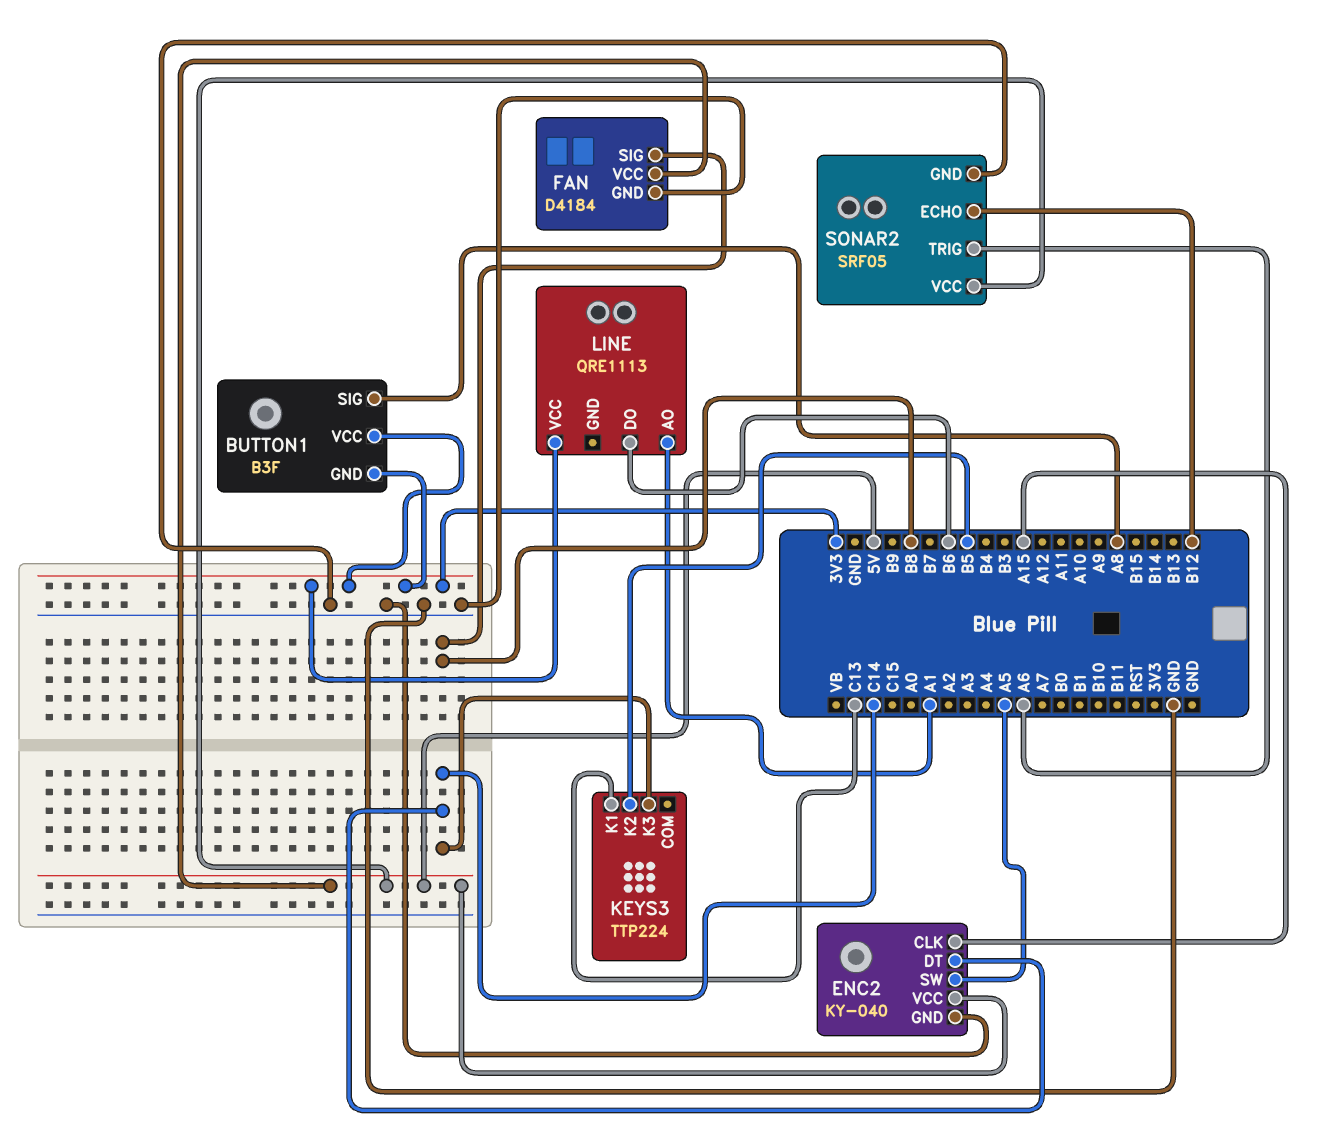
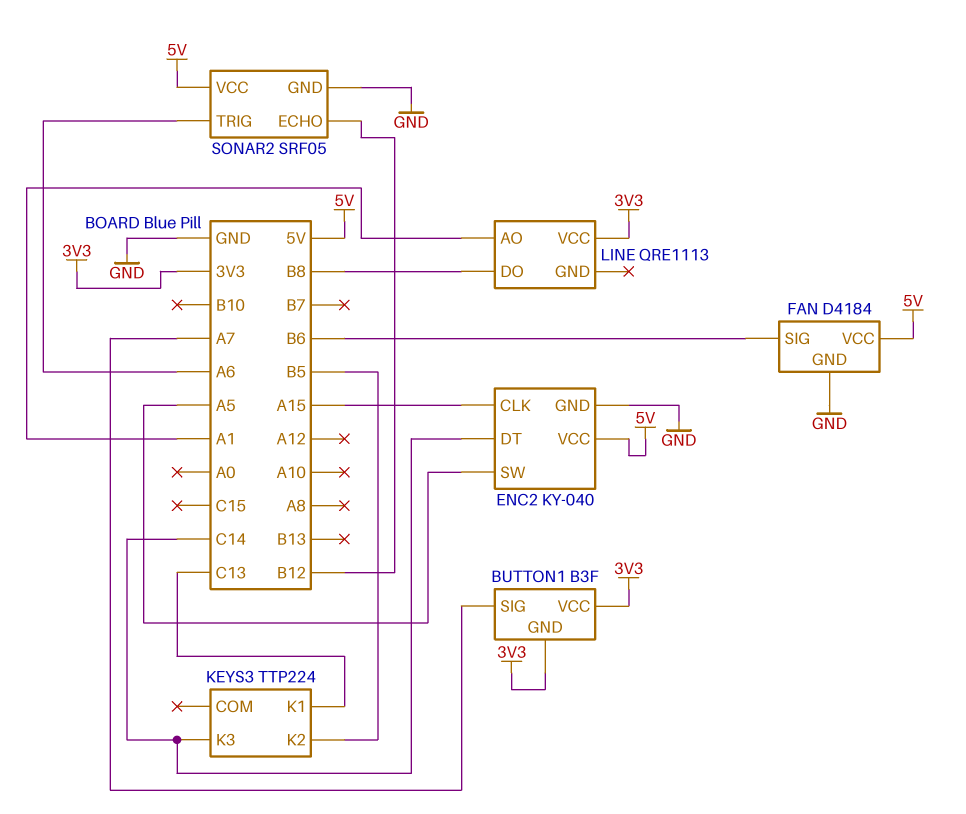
BUTTON1 pin SIG: A8 -> A7
FAN pin SIG: B8 -> B6
LINE pin DO: B6 -> B8

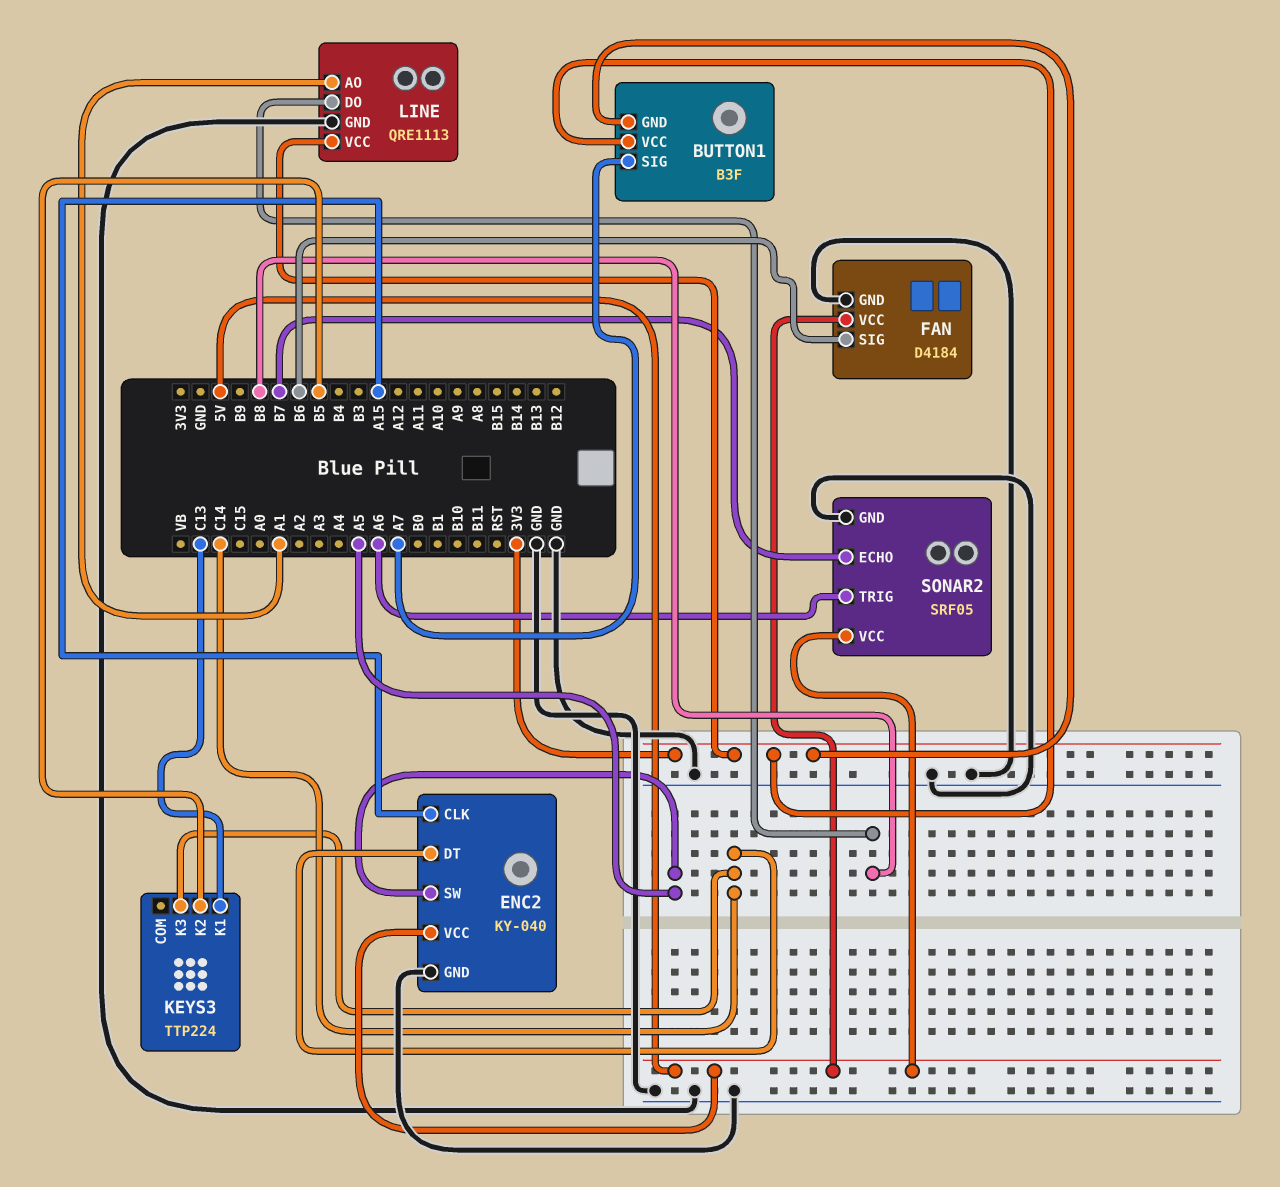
LINE pin GND: none -> GND
SONAR2 pin ECHO: B12 -> B7

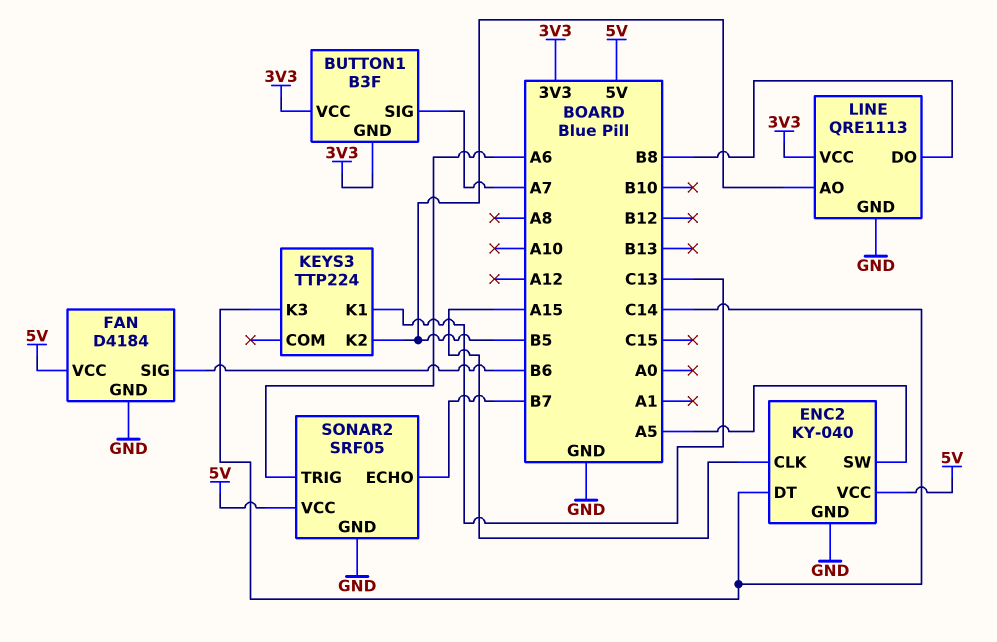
LINE pin AO: A1 -> B5

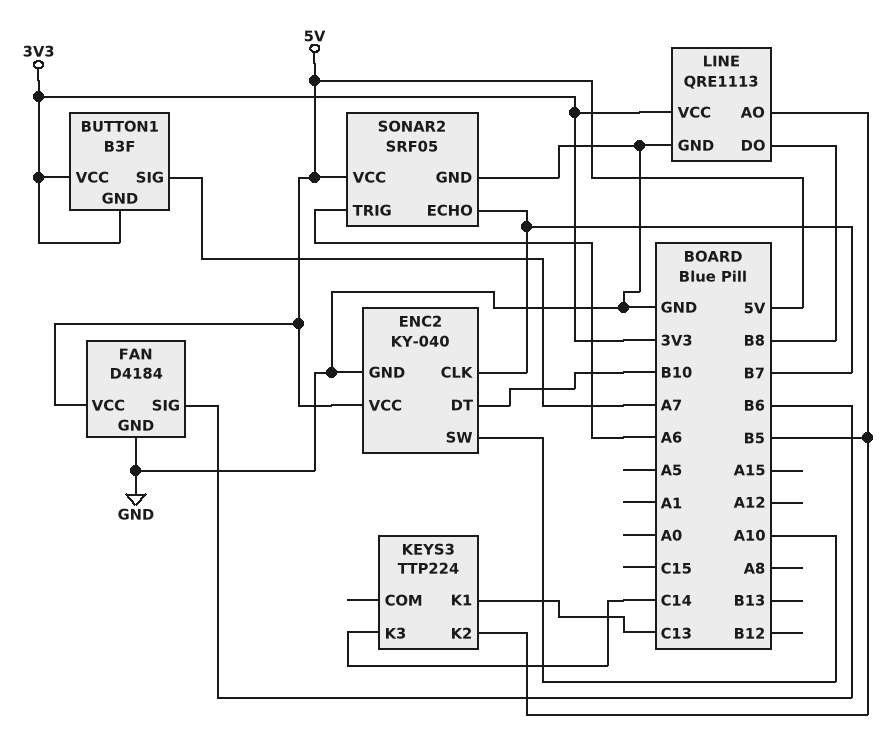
ENC2 pin CLK: A15 -> B7
ENC2 pin DT: C14 -> B10
ENC2 pin SW: A5 -> A10

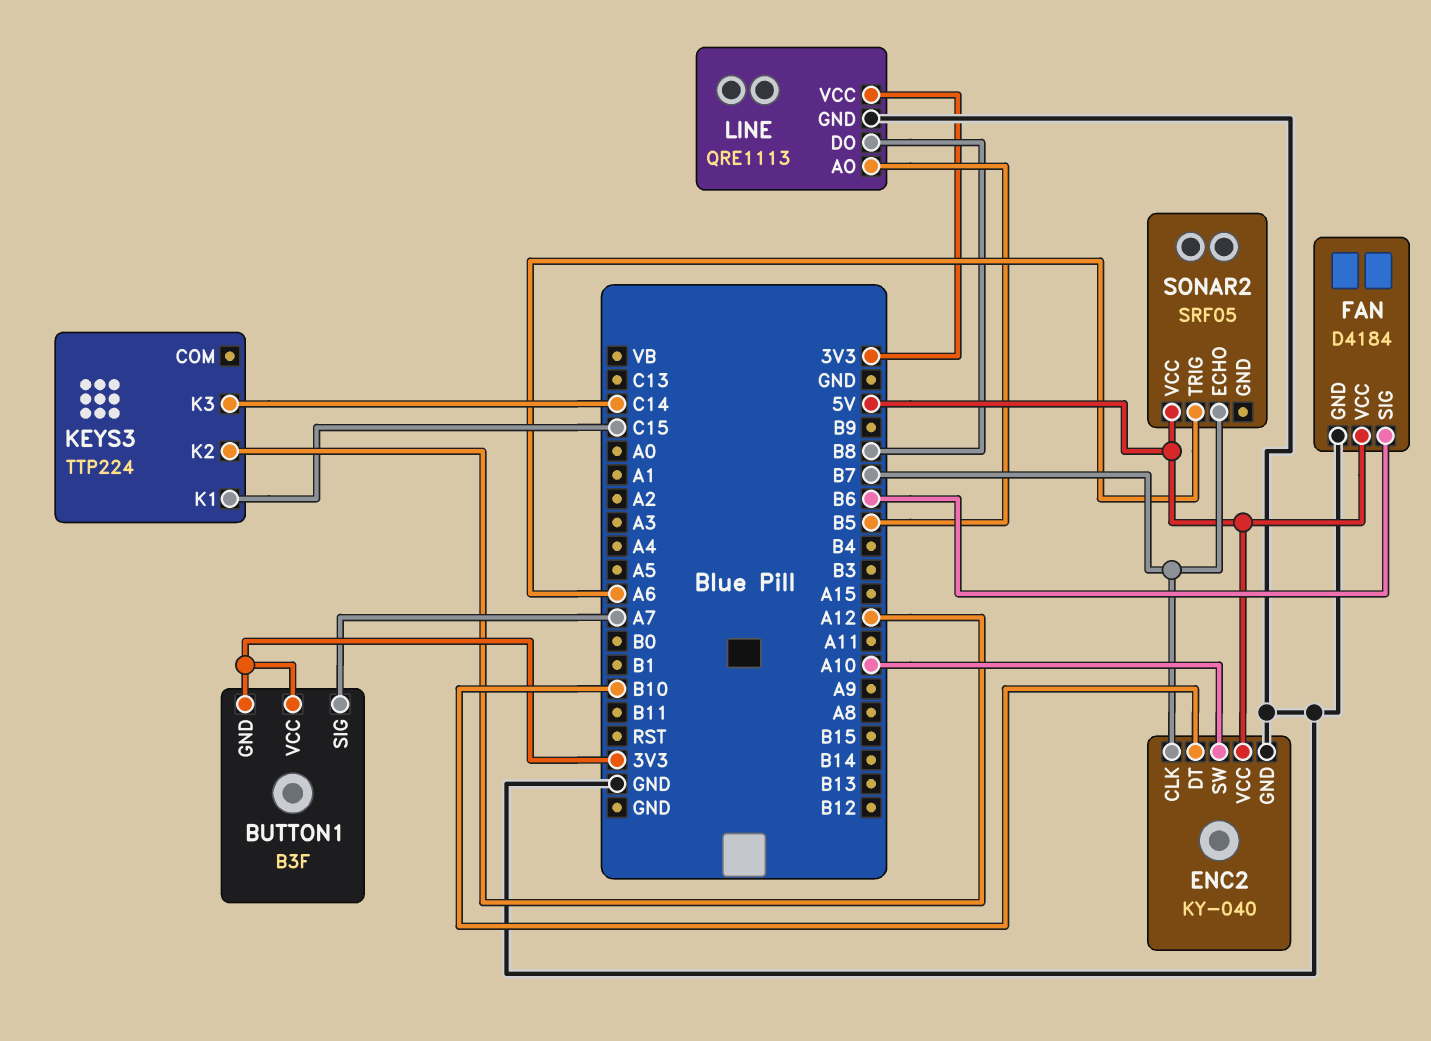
KEYS3 pin K1: C13 -> C15
KEYS3 pin K2: B5 -> A12
SONAR2 pin GND: GND -> none

